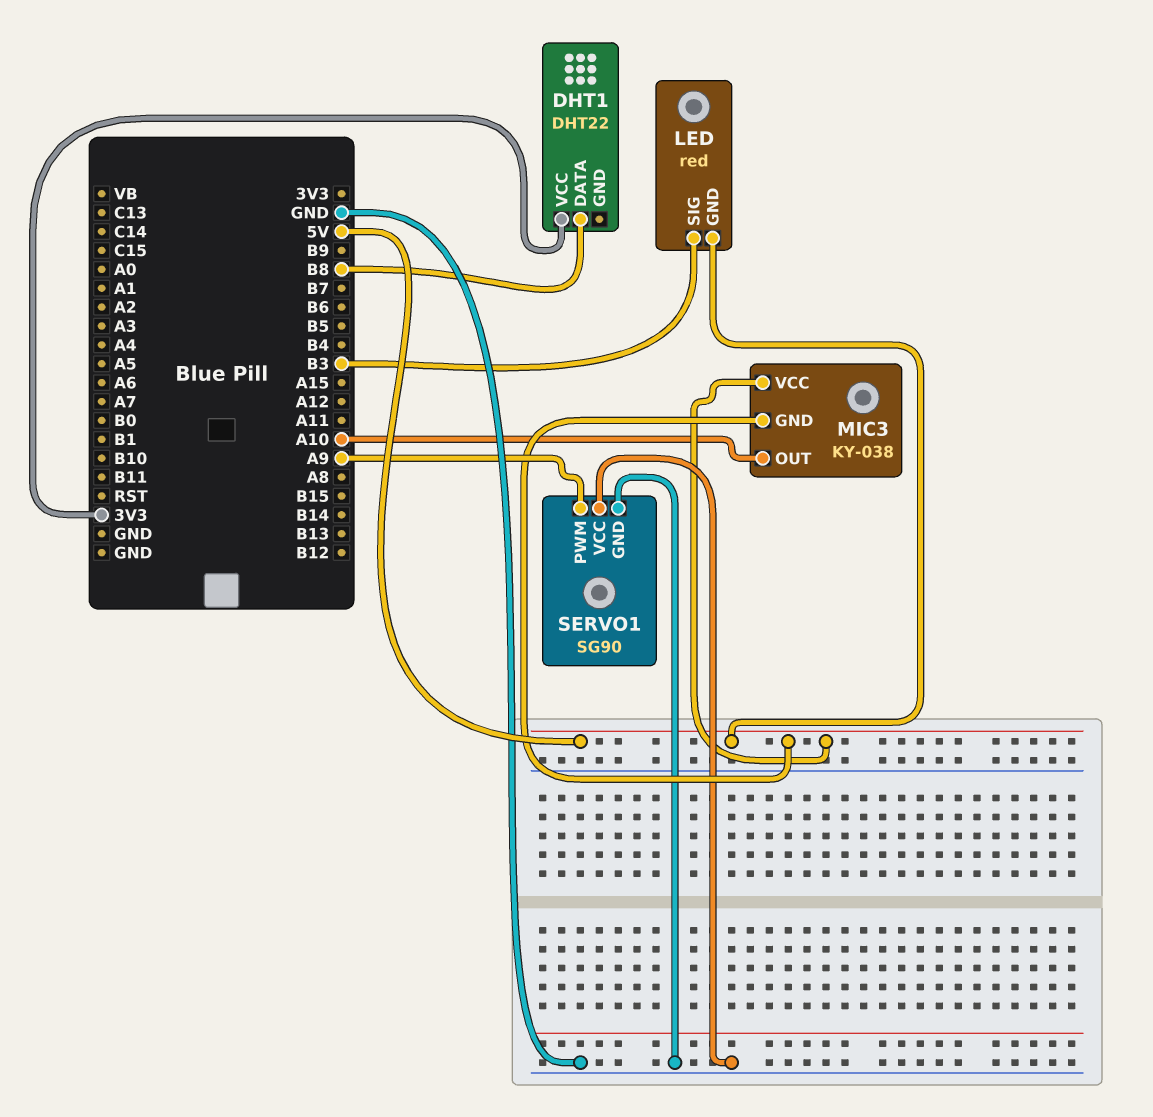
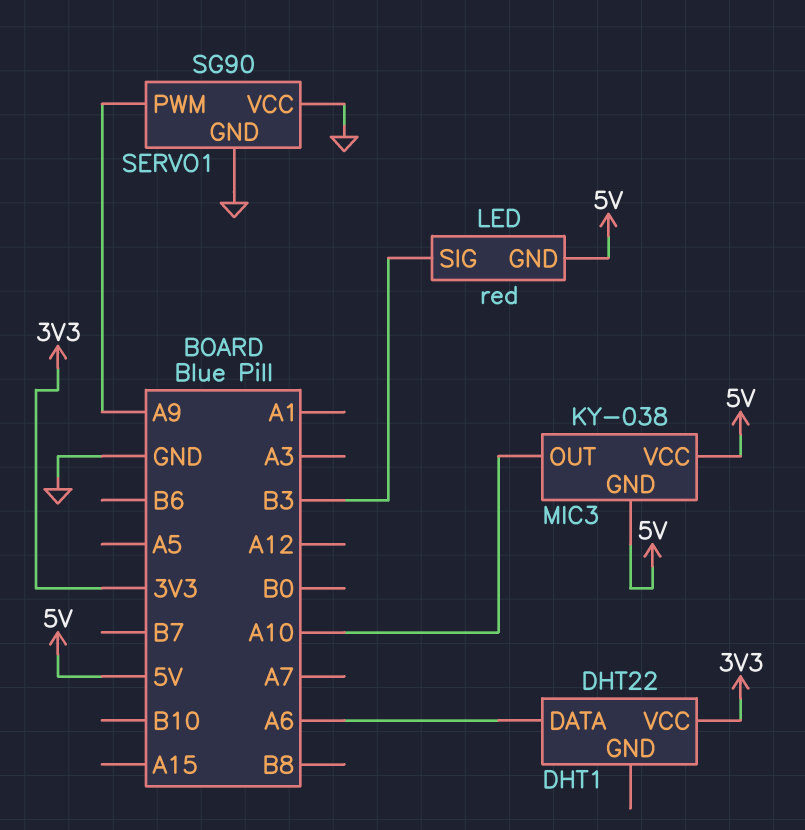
DHT1 pin DATA: B8 -> A6

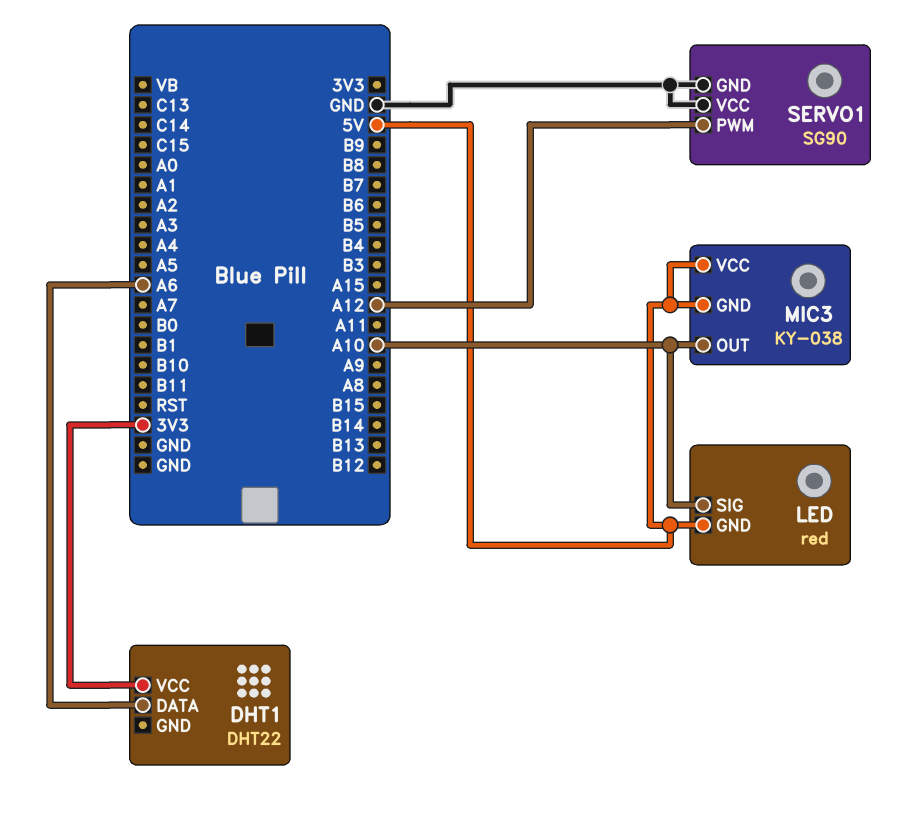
LED pin SIG: B3 -> A10
SERVO1 pin PWM: A9 -> A12

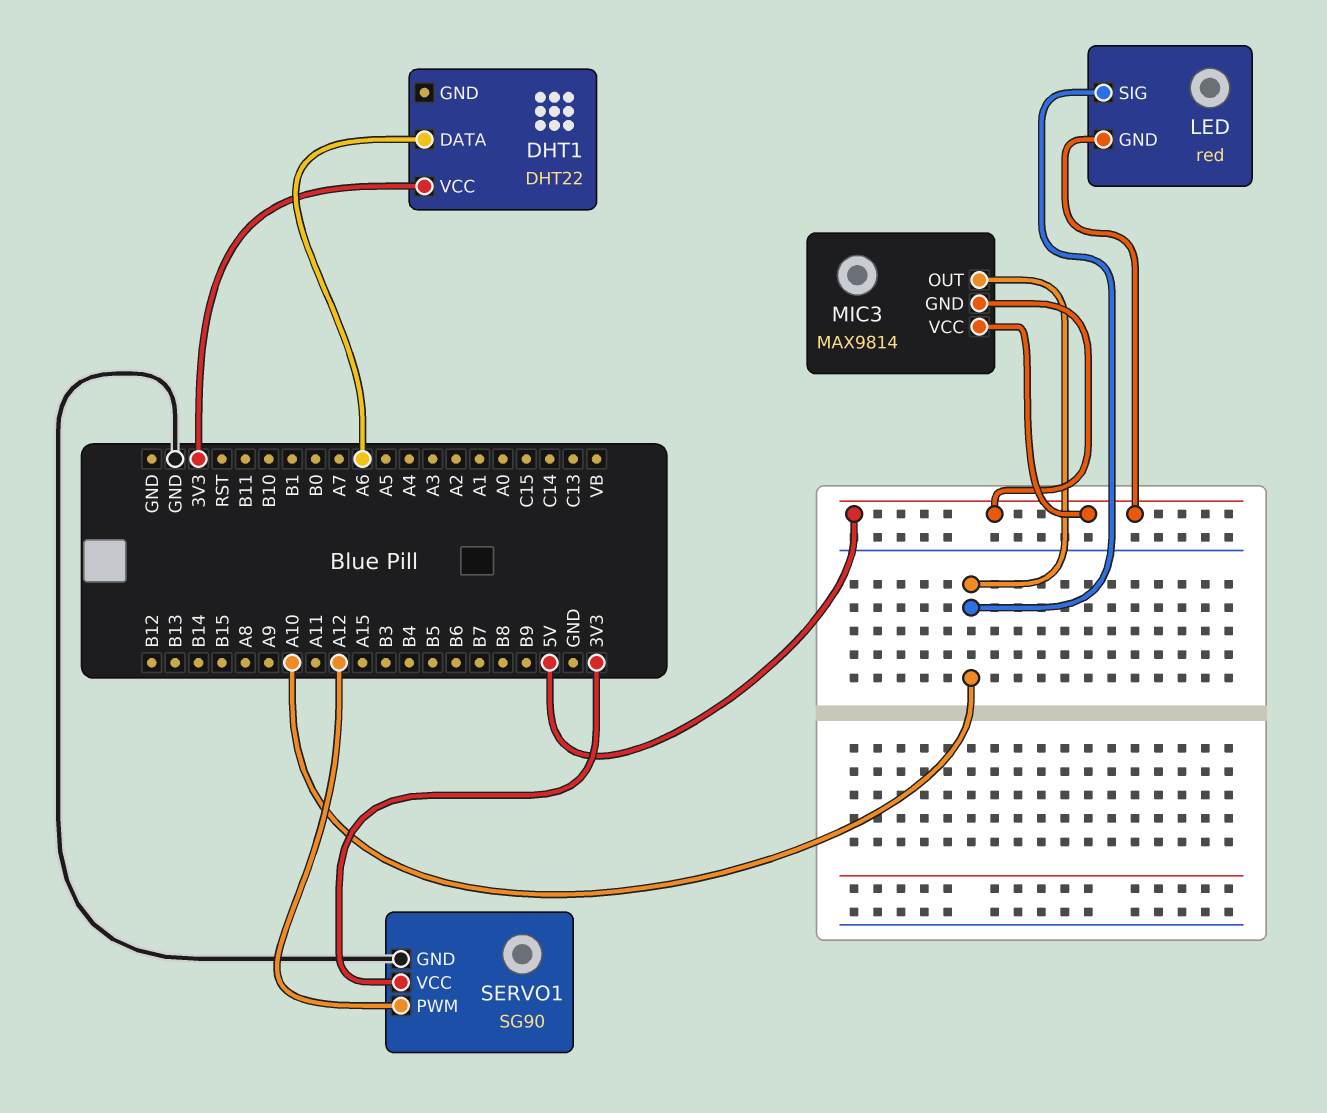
MIC3: KY-038 -> MAX9814
SERVO1 pin VCC: GND -> 3V3

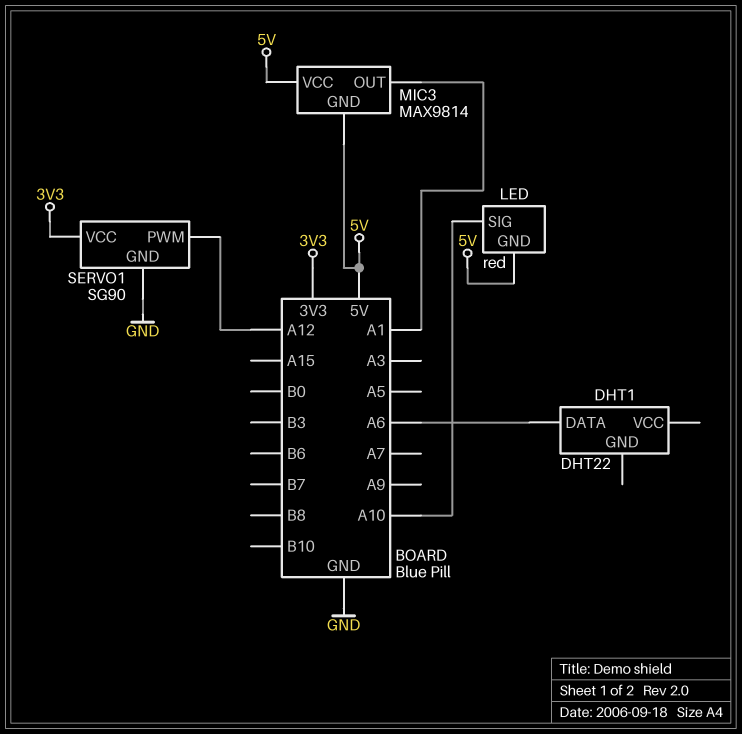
DHT1 pin VCC: 3V3 -> none
MIC3 pin OUT: A10 -> A1

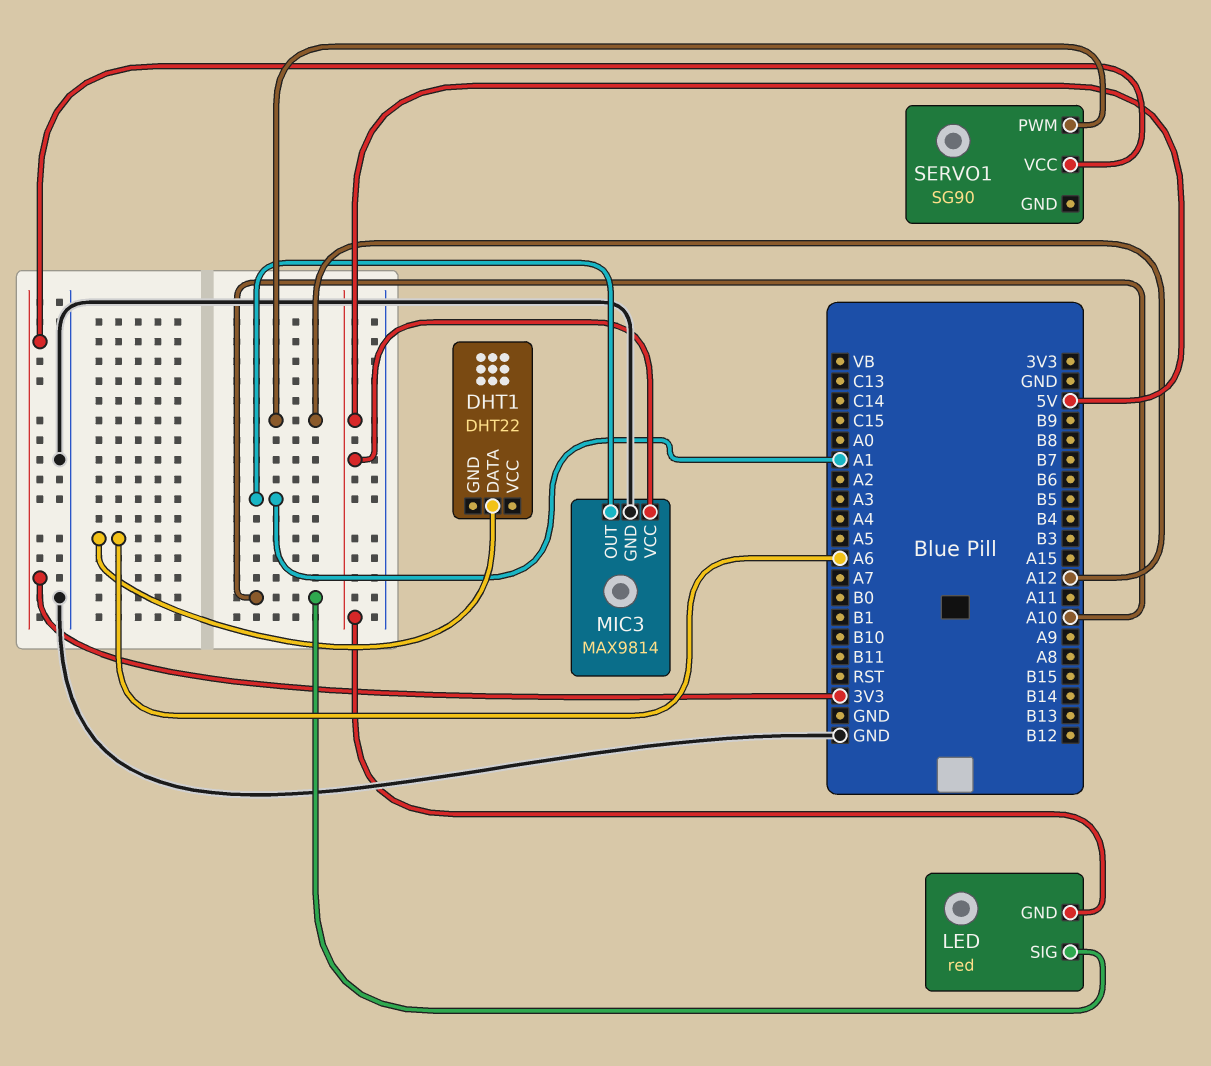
MIC3 pin GND: 5V -> GND
SERVO1 pin GND: GND -> none

